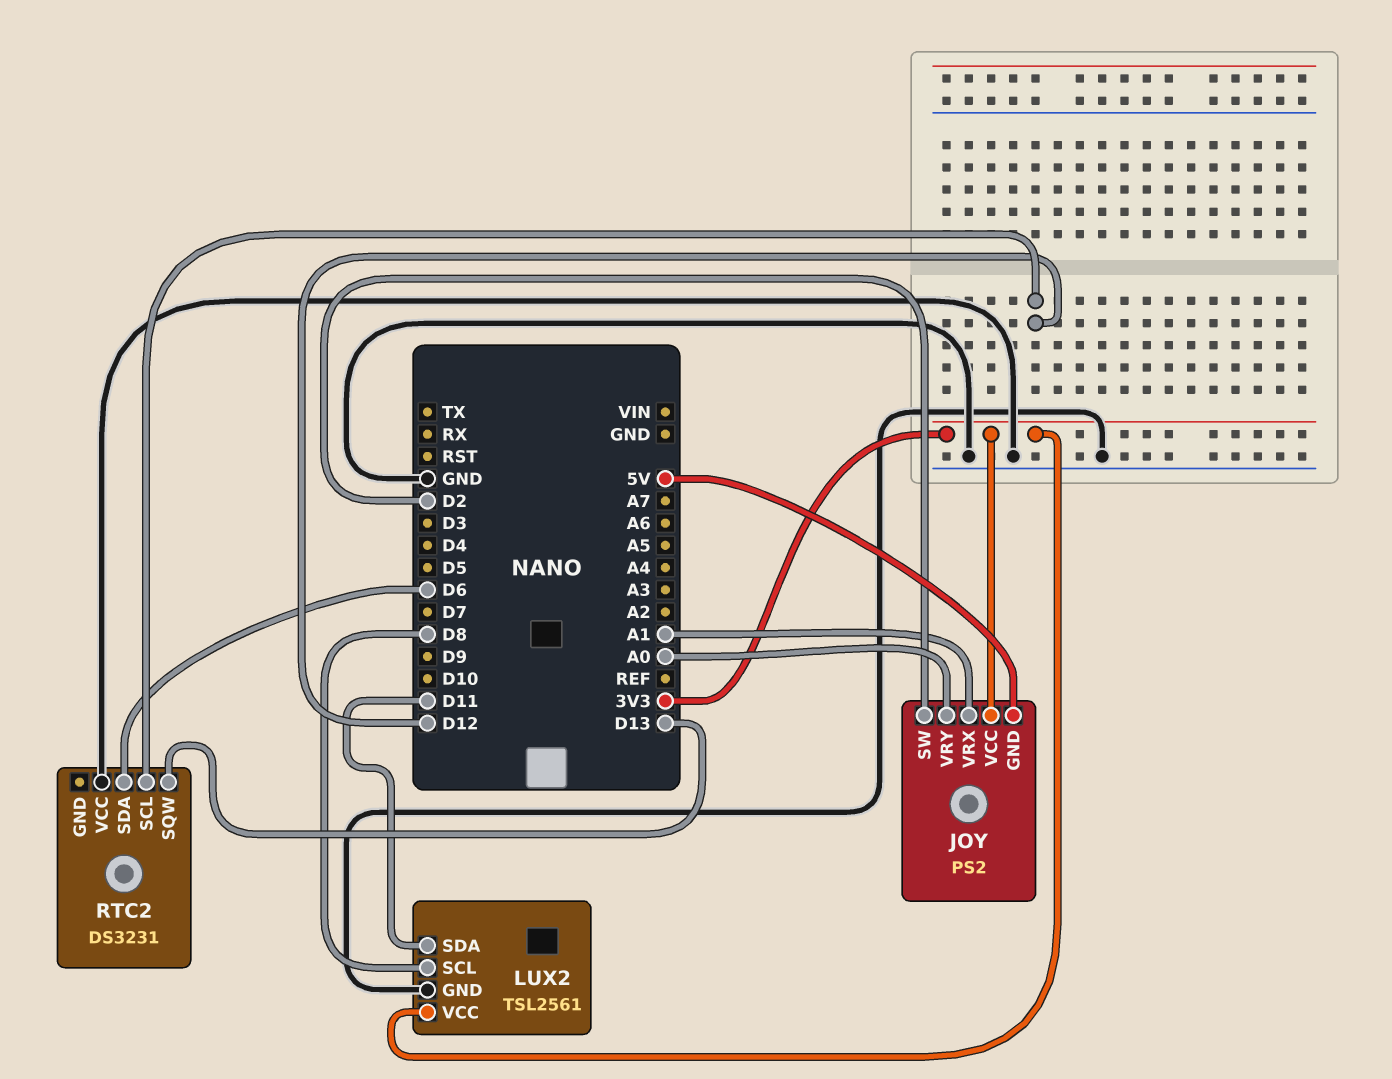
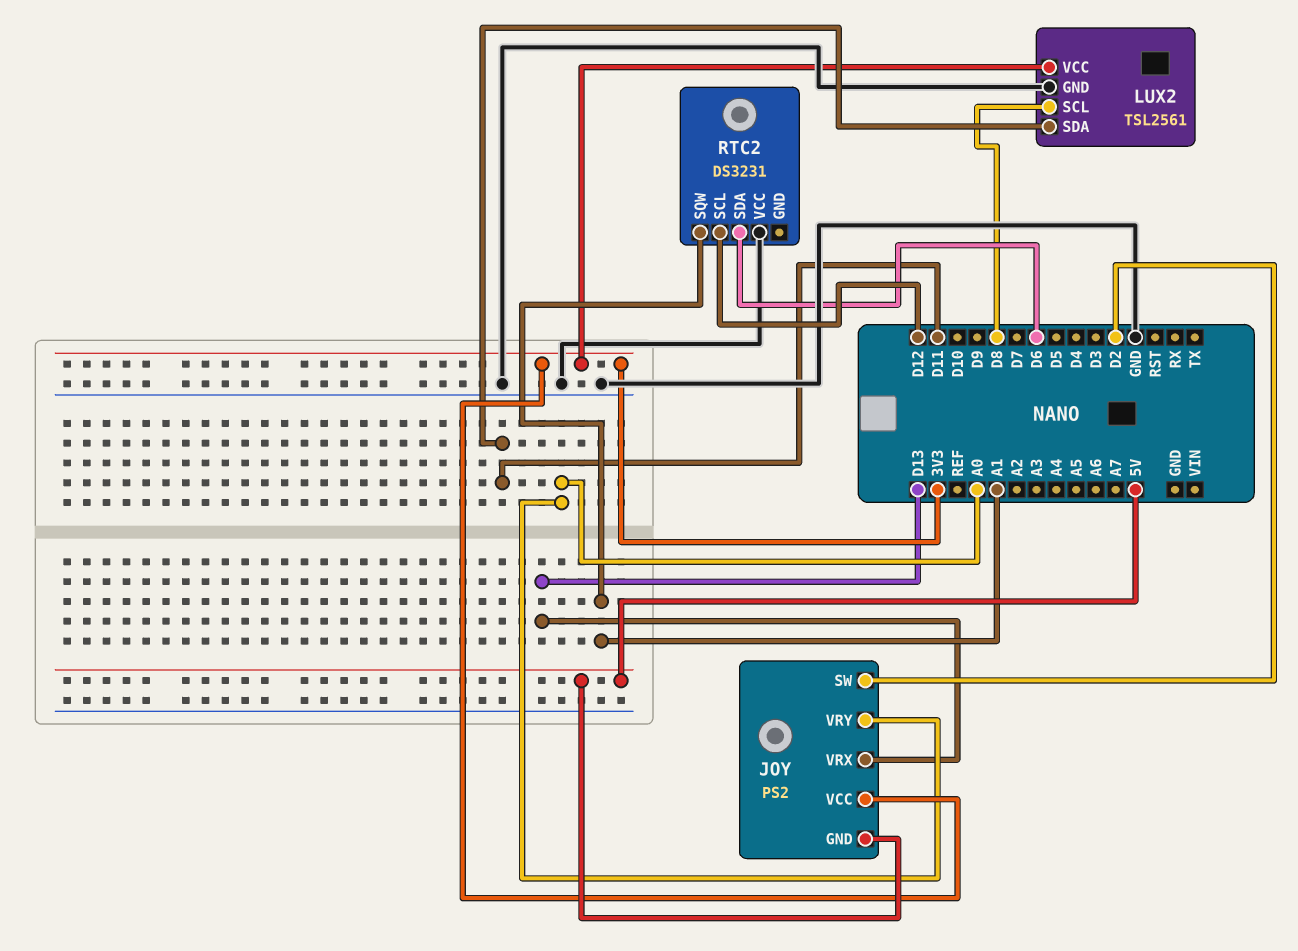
JOY pin VRX: A1 -> D13
RTC2 pin SQW: D13 -> A1

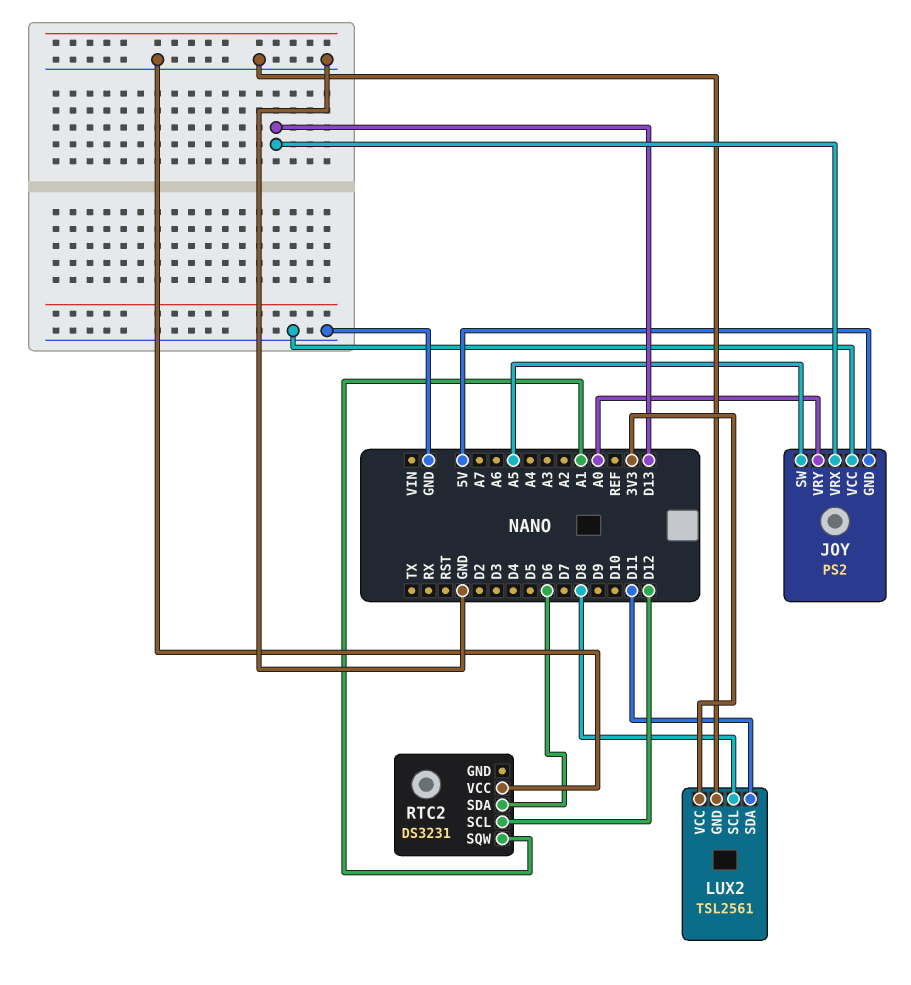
JOY pin SW: D2 -> A5
JOY pin VCC: 3V3 -> GND

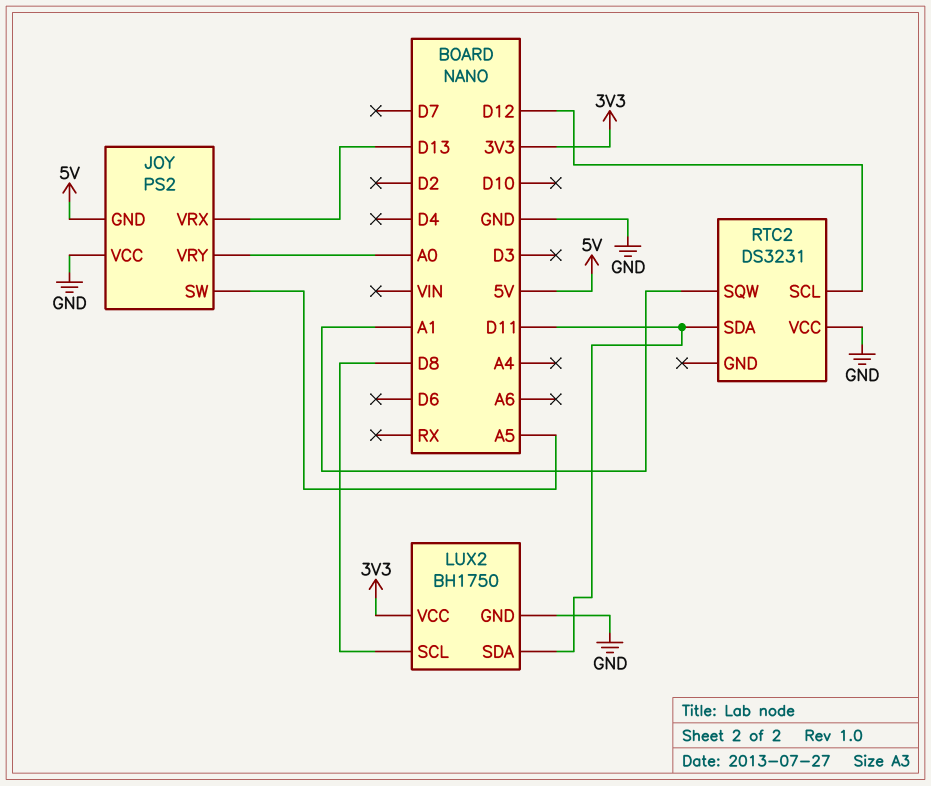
LUX2: TSL2561 -> BH1750
RTC2 pin SDA: D6 -> D11

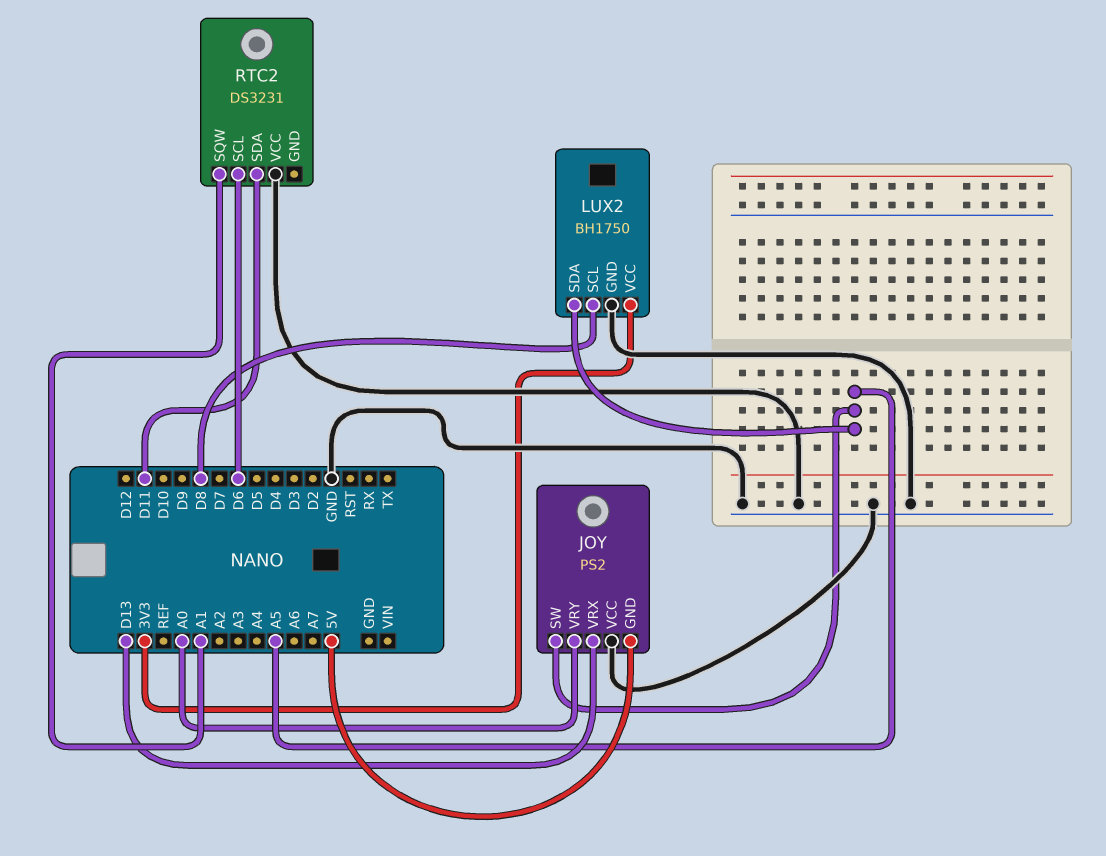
LUX2 pin SDA: D11 -> A5
RTC2 pin SCL: D12 -> D6

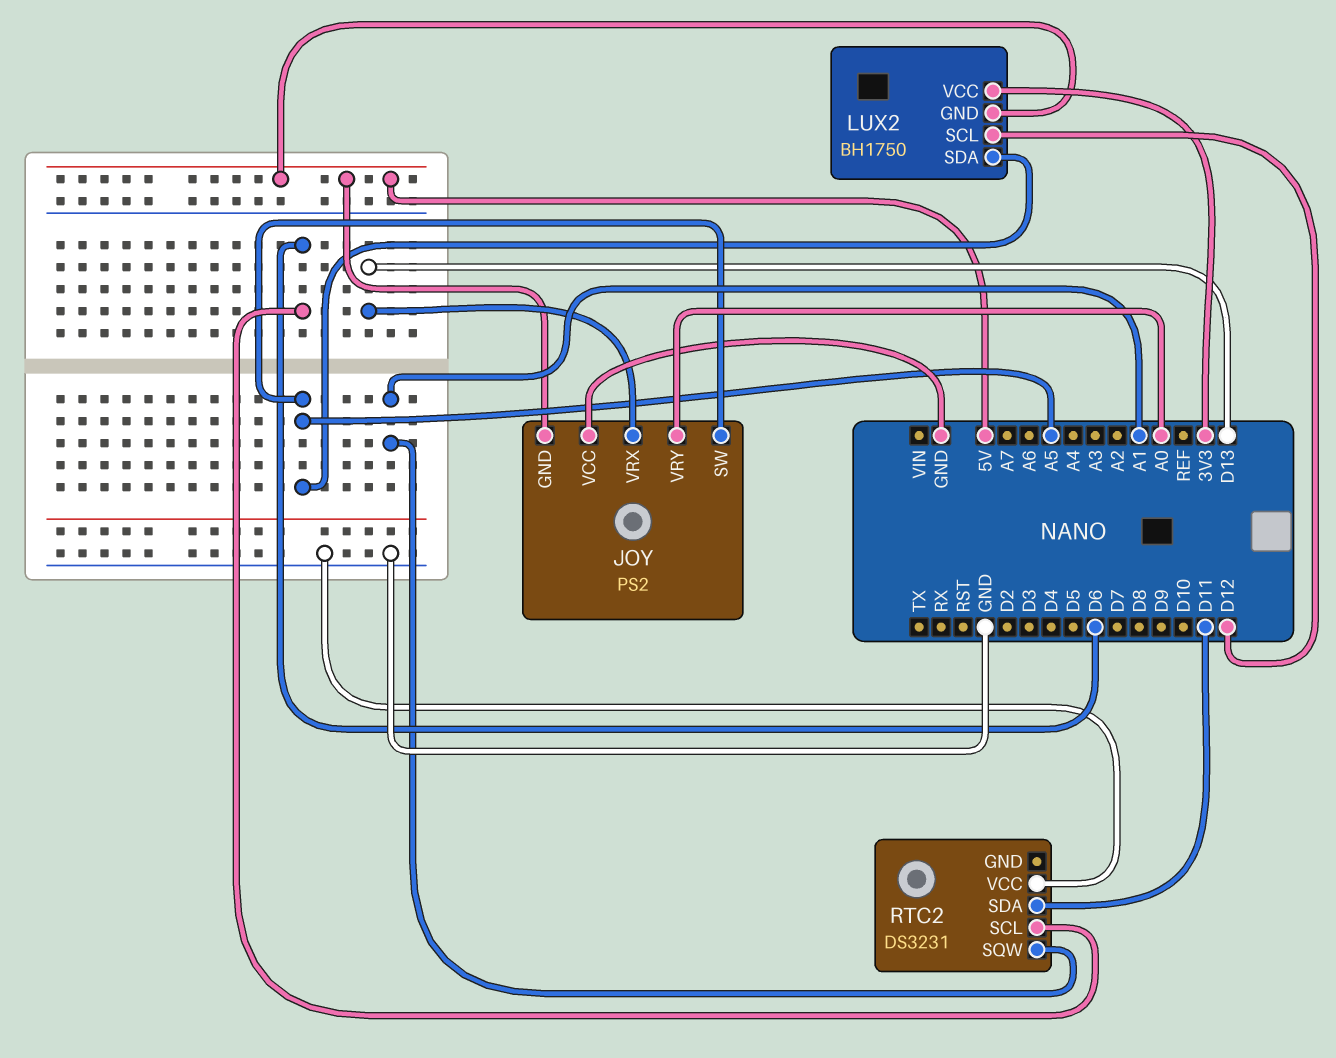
LUX2 pin GND: GND -> 5V
LUX2 pin SCL: D8 -> D12

